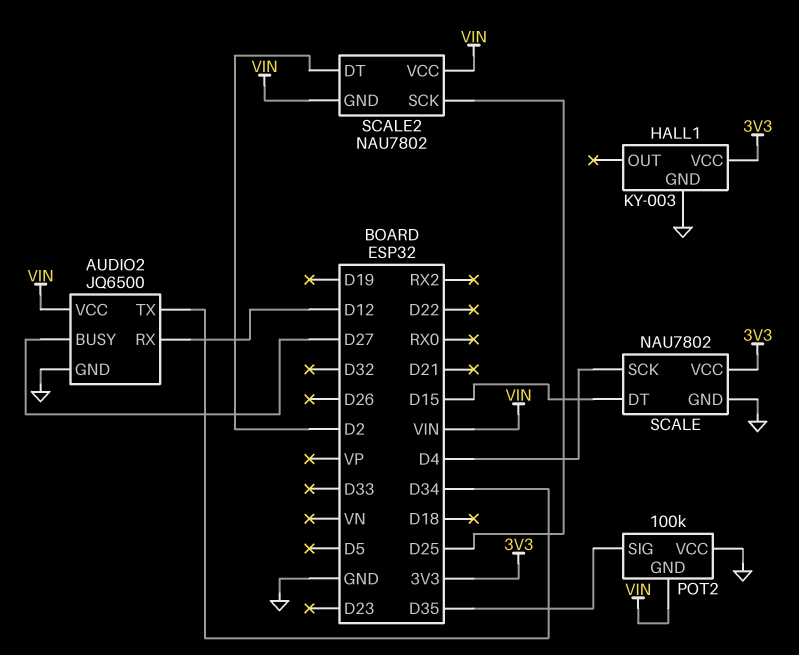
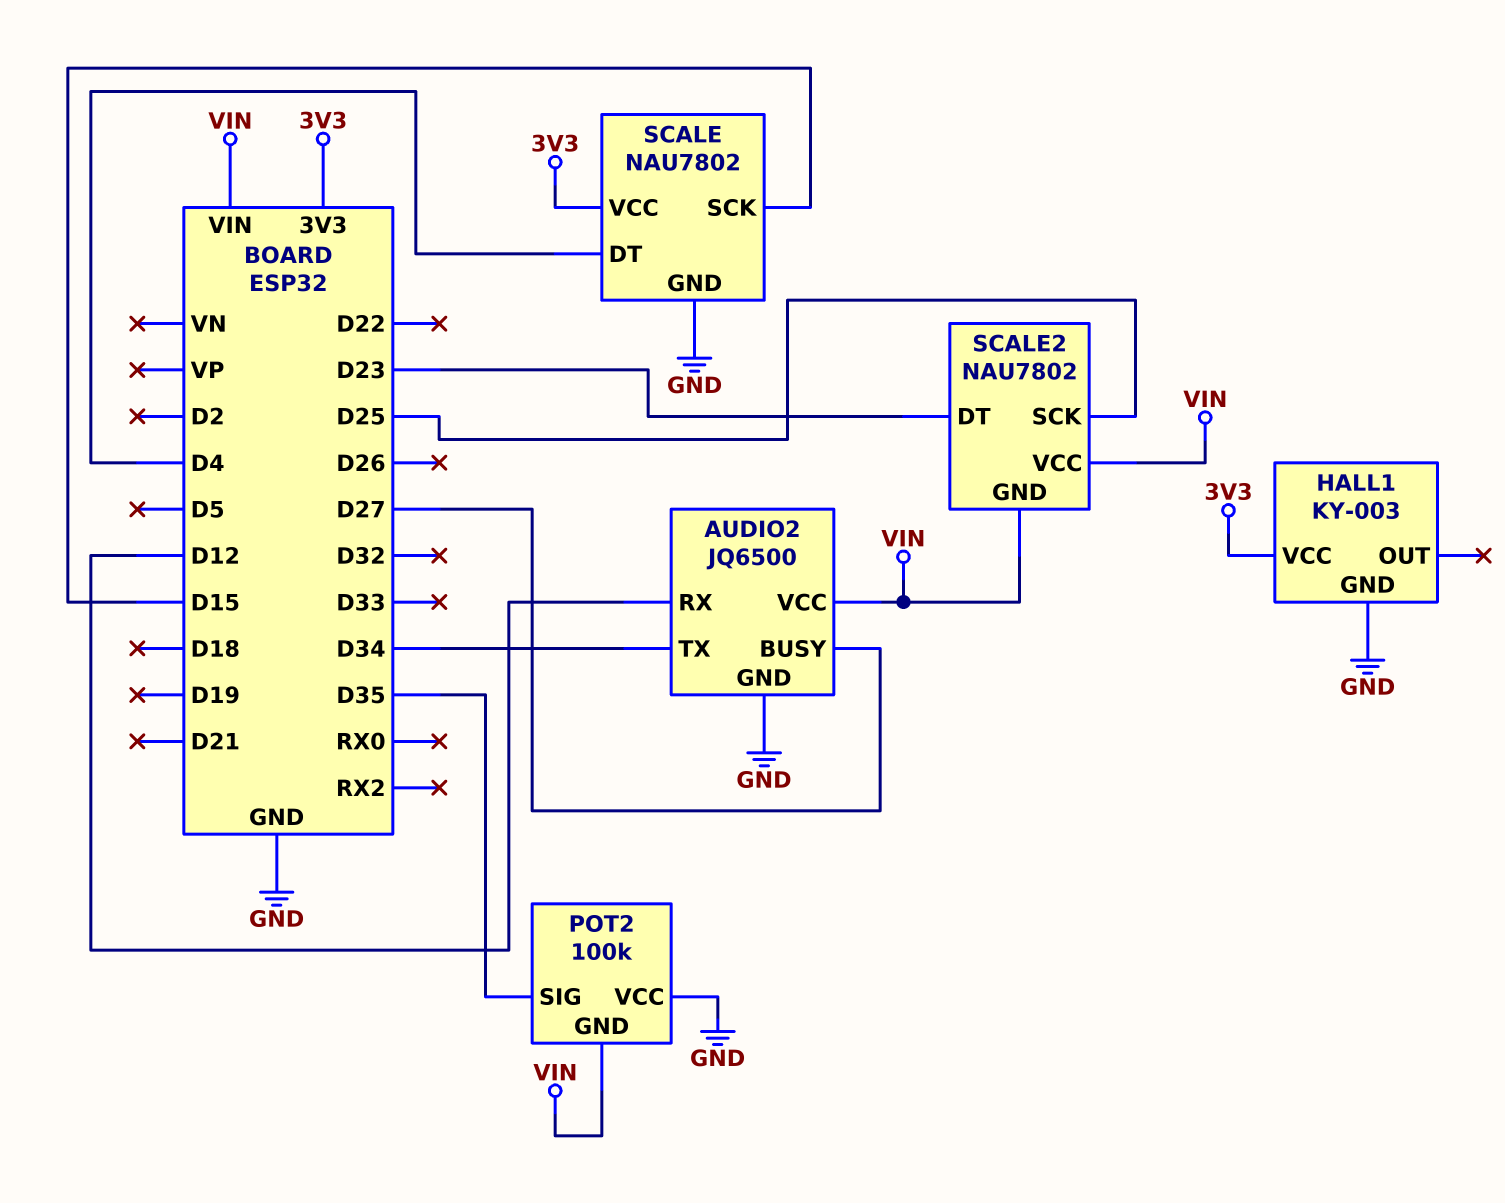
SCALE pin DT: D15 -> D4
SCALE pin SCK: D4 -> D15
SCALE2 pin DT: D2 -> D23

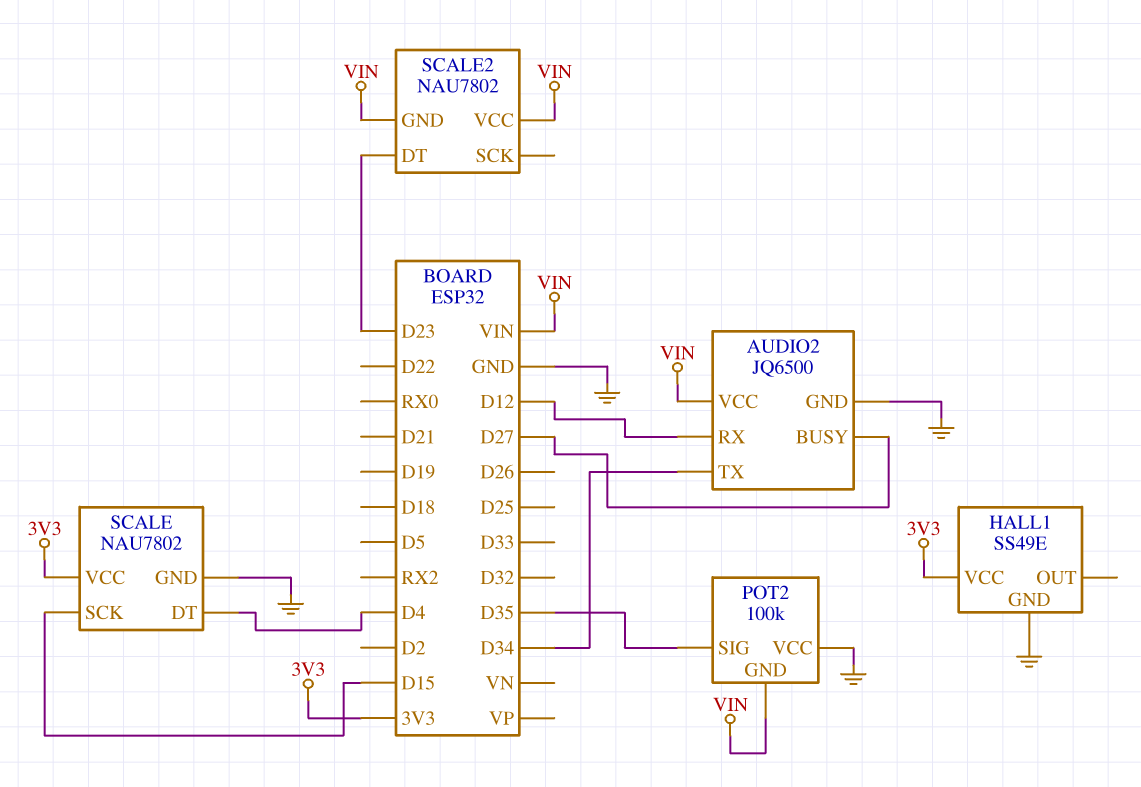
HALL1: KY-003 -> SS49E
SCALE2 pin SCK: D25 -> none

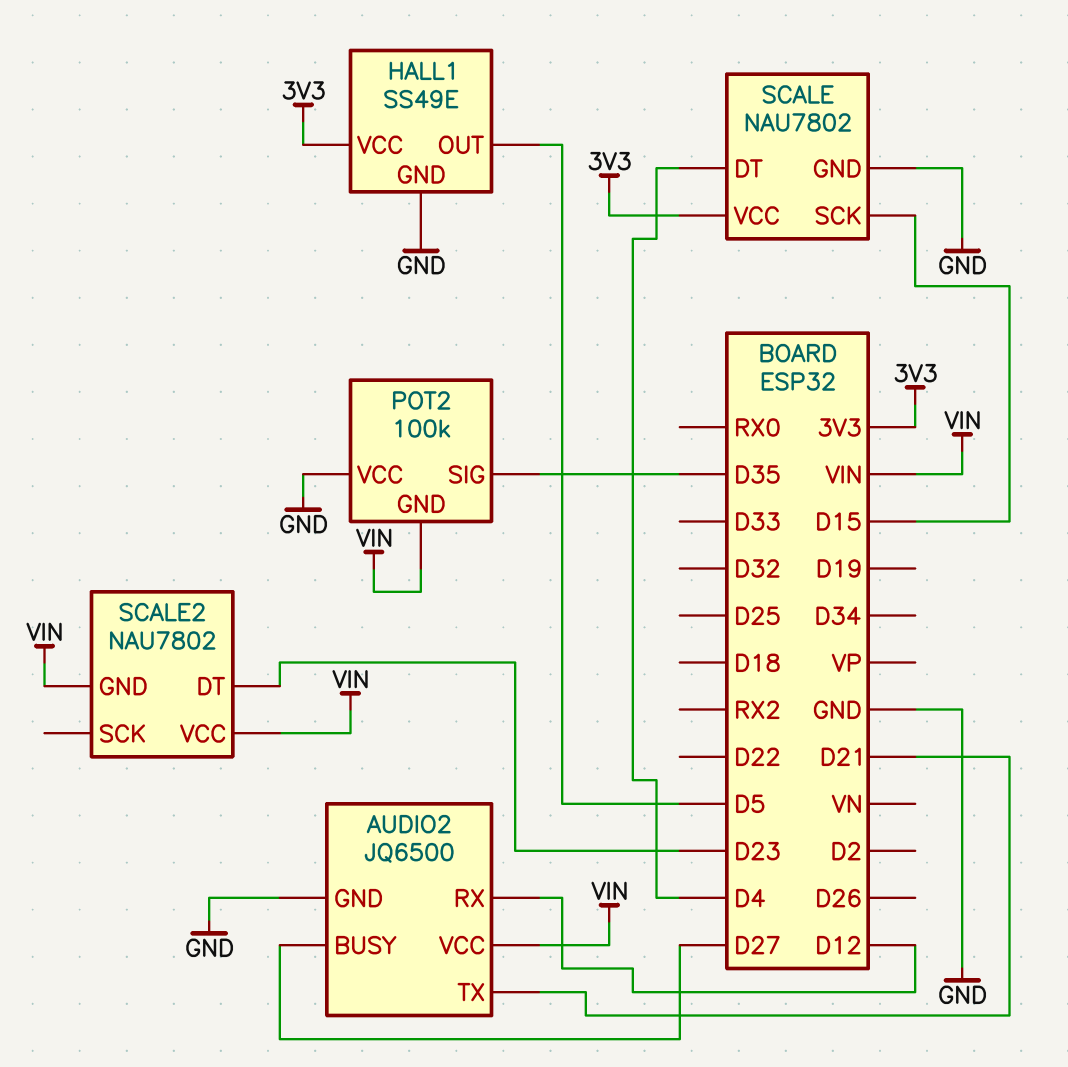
AUDIO2 pin TX: D34 -> D21
HALL1 pin OUT: none -> D5

